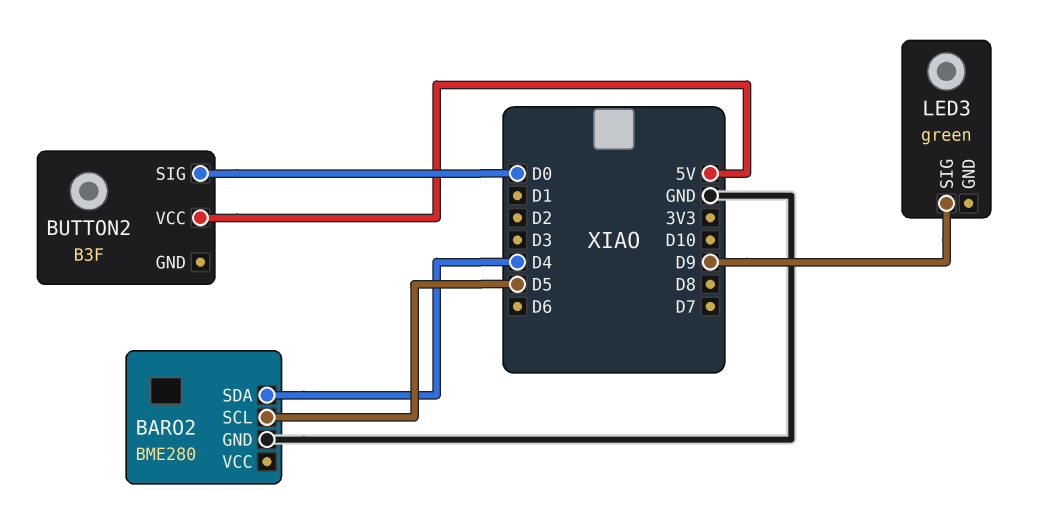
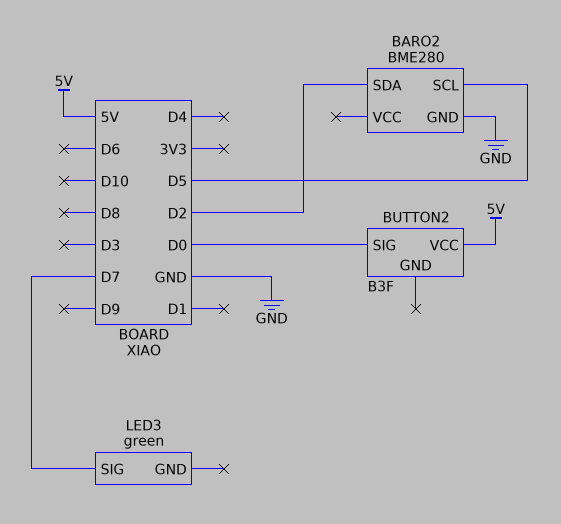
BARO2 pin SDA: D4 -> D2
LED3 pin SIG: D9 -> D7

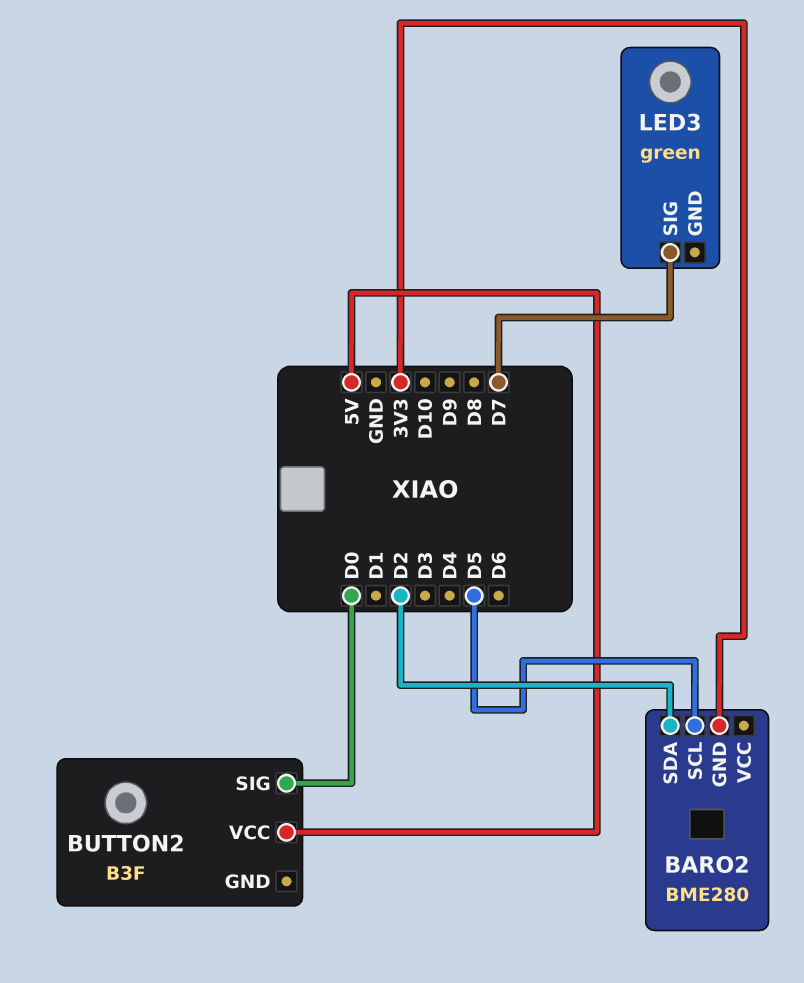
BARO2 pin GND: GND -> 3V3

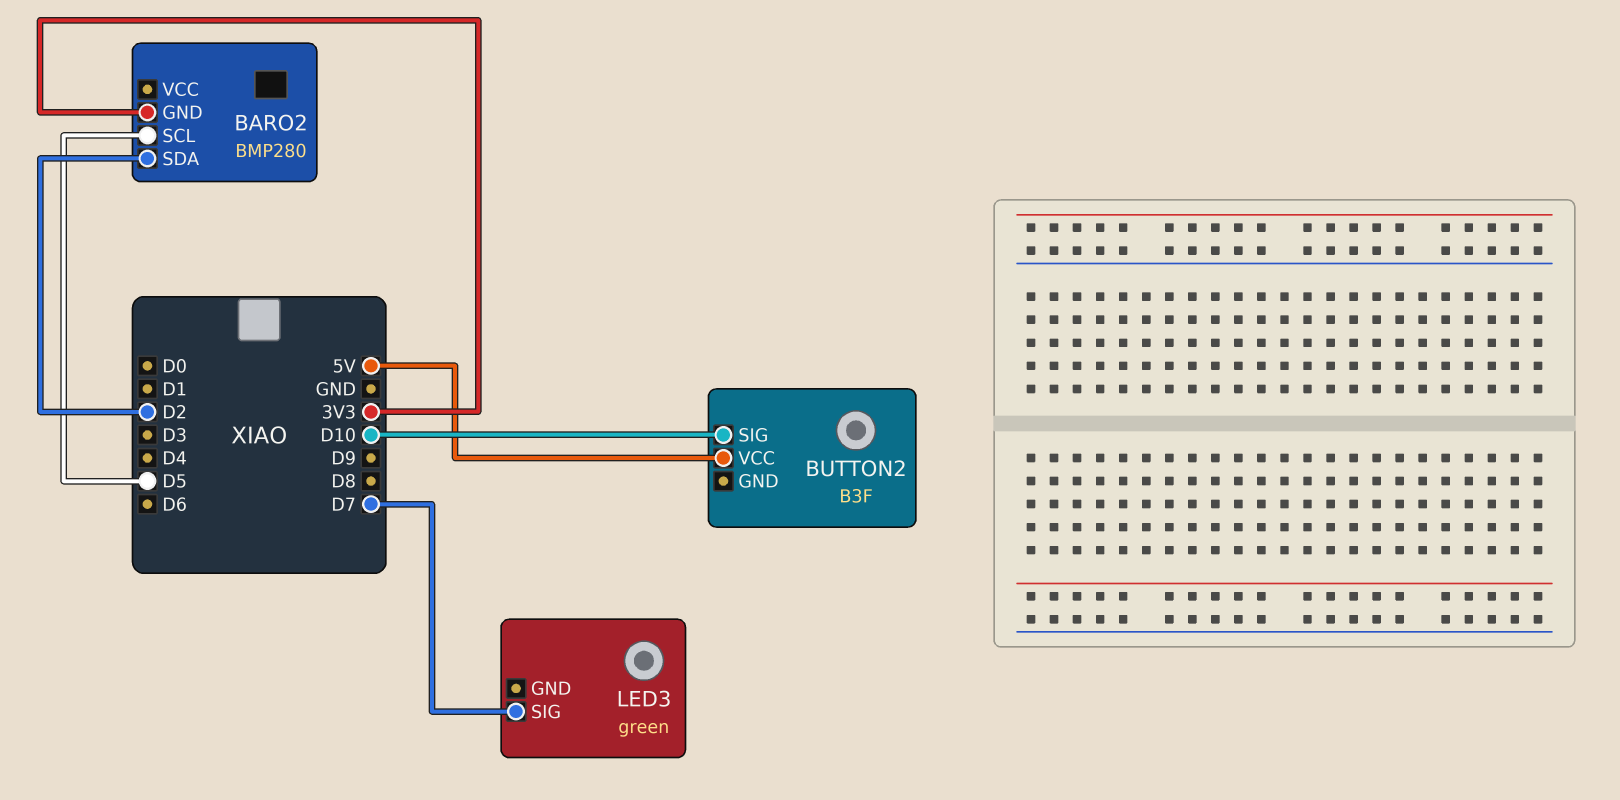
BARO2: BME280 -> BMP280
BUTTON2 pin SIG: D0 -> D10

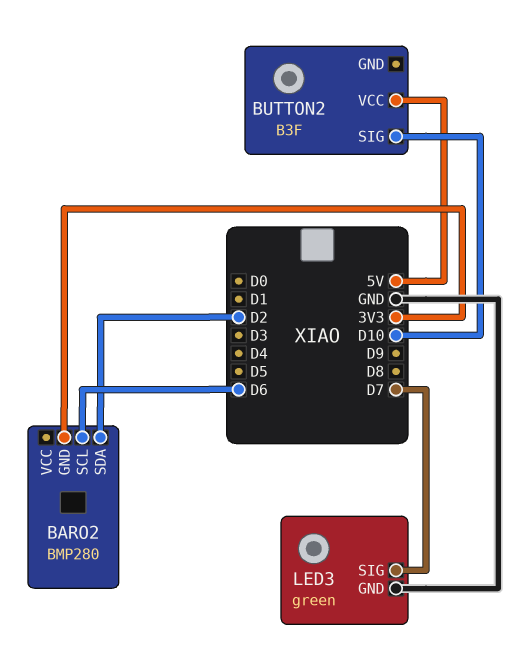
BARO2 pin SCL: D5 -> D6
LED3 pin GND: none -> GND

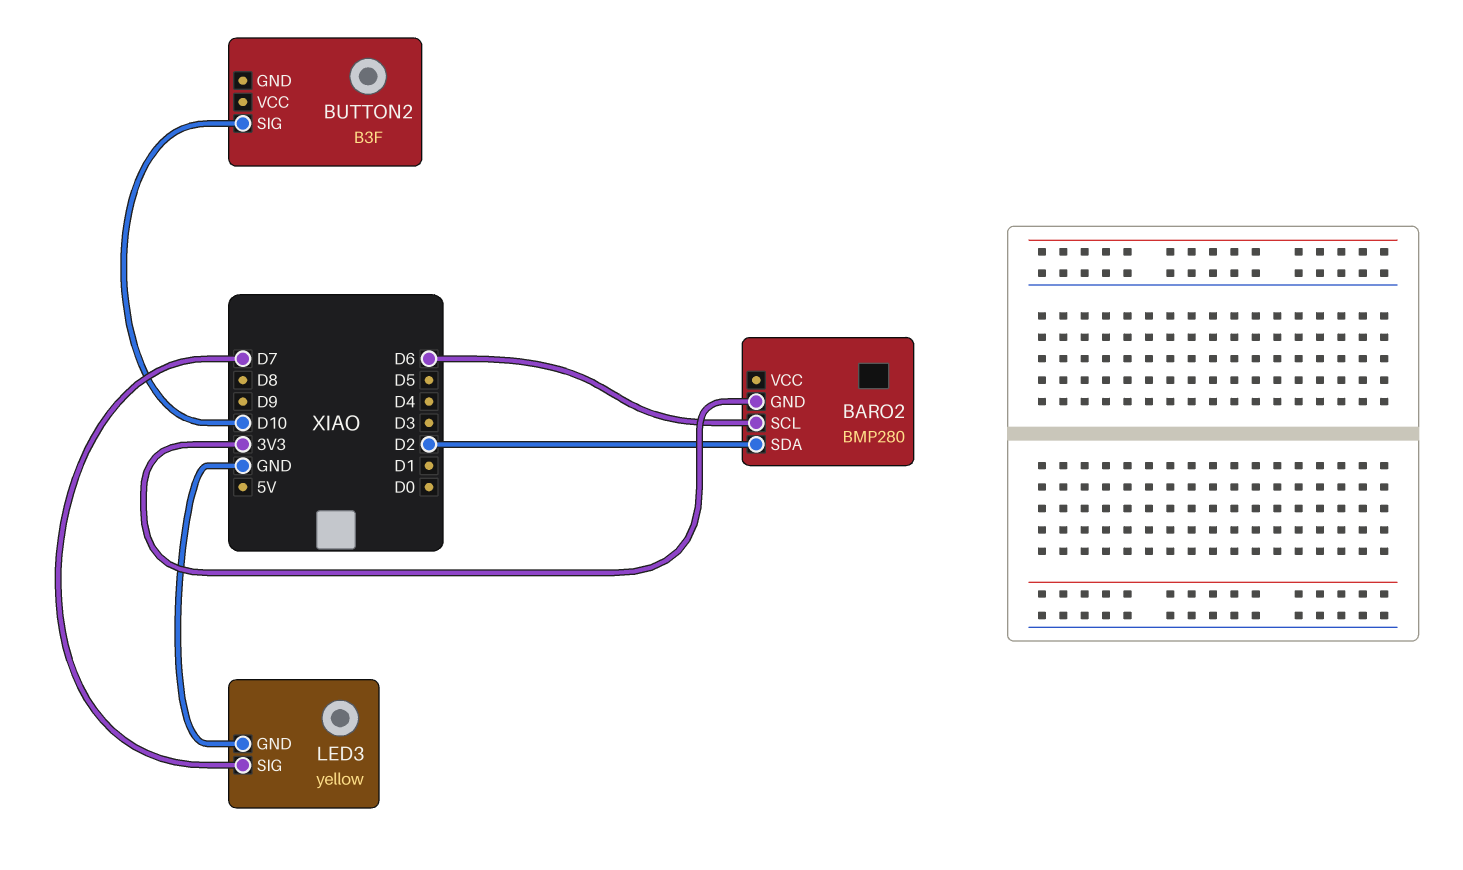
BUTTON2 pin VCC: 5V -> none
LED3: green -> yellow

